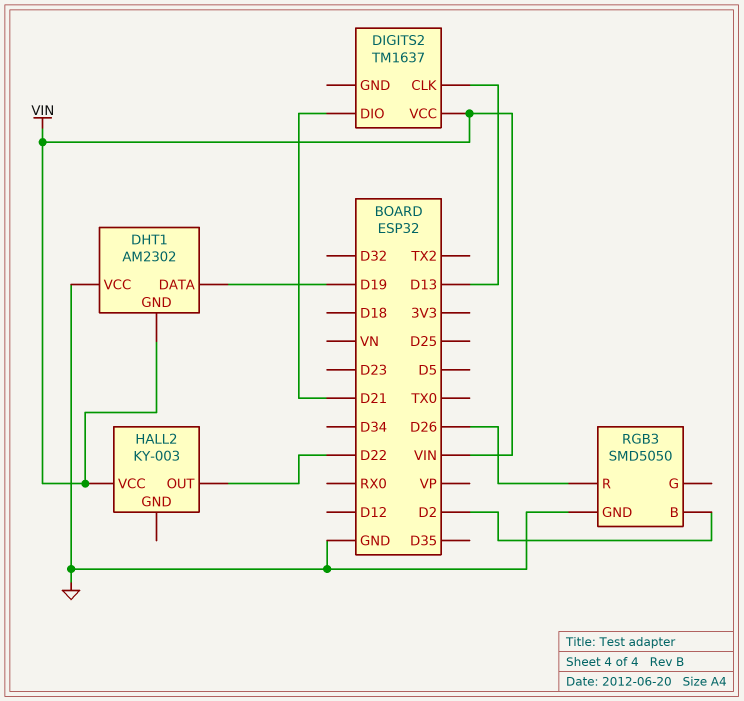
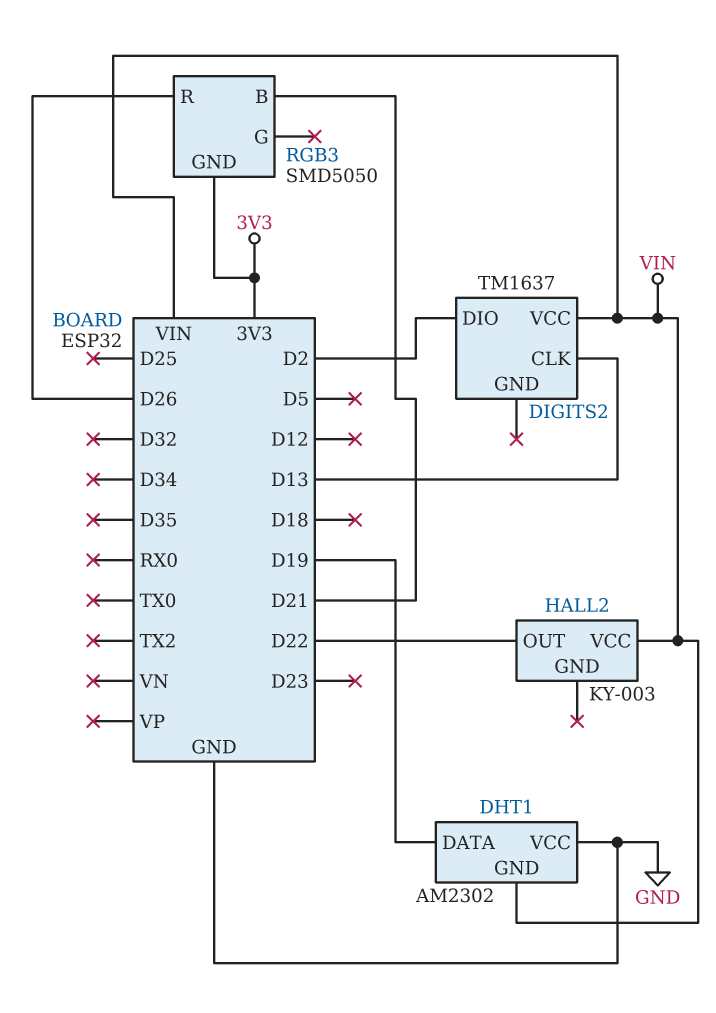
DIGITS2 pin DIO: D21 -> D2
RGB3 pin B: D2 -> D21
RGB3 pin GND: GND -> 3V3

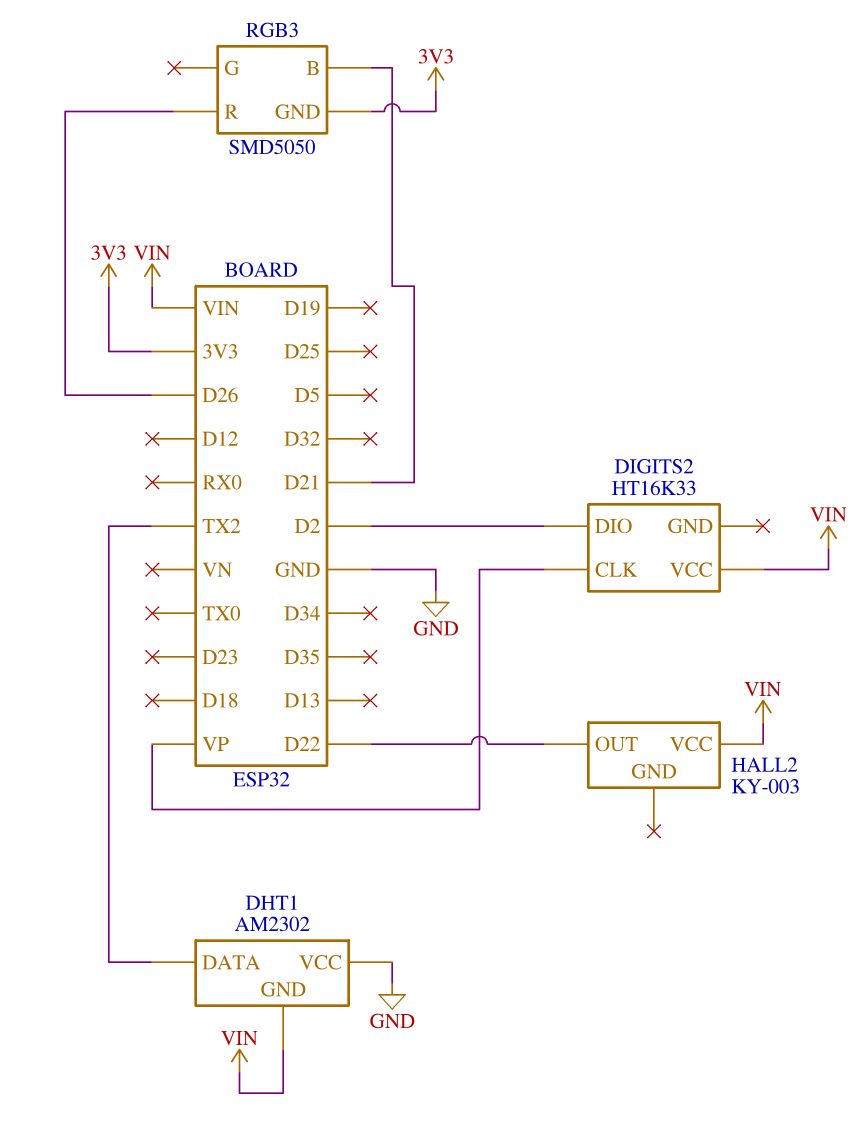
DHT1 pin DATA: D19 -> TX2
DIGITS2: TM1637 -> HT16K33
DIGITS2 pin CLK: D13 -> VP

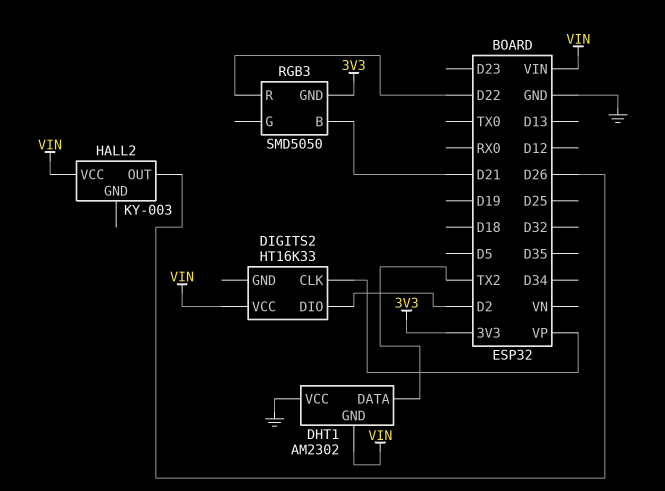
HALL2 pin OUT: D22 -> D26
RGB3 pin R: D26 -> D22

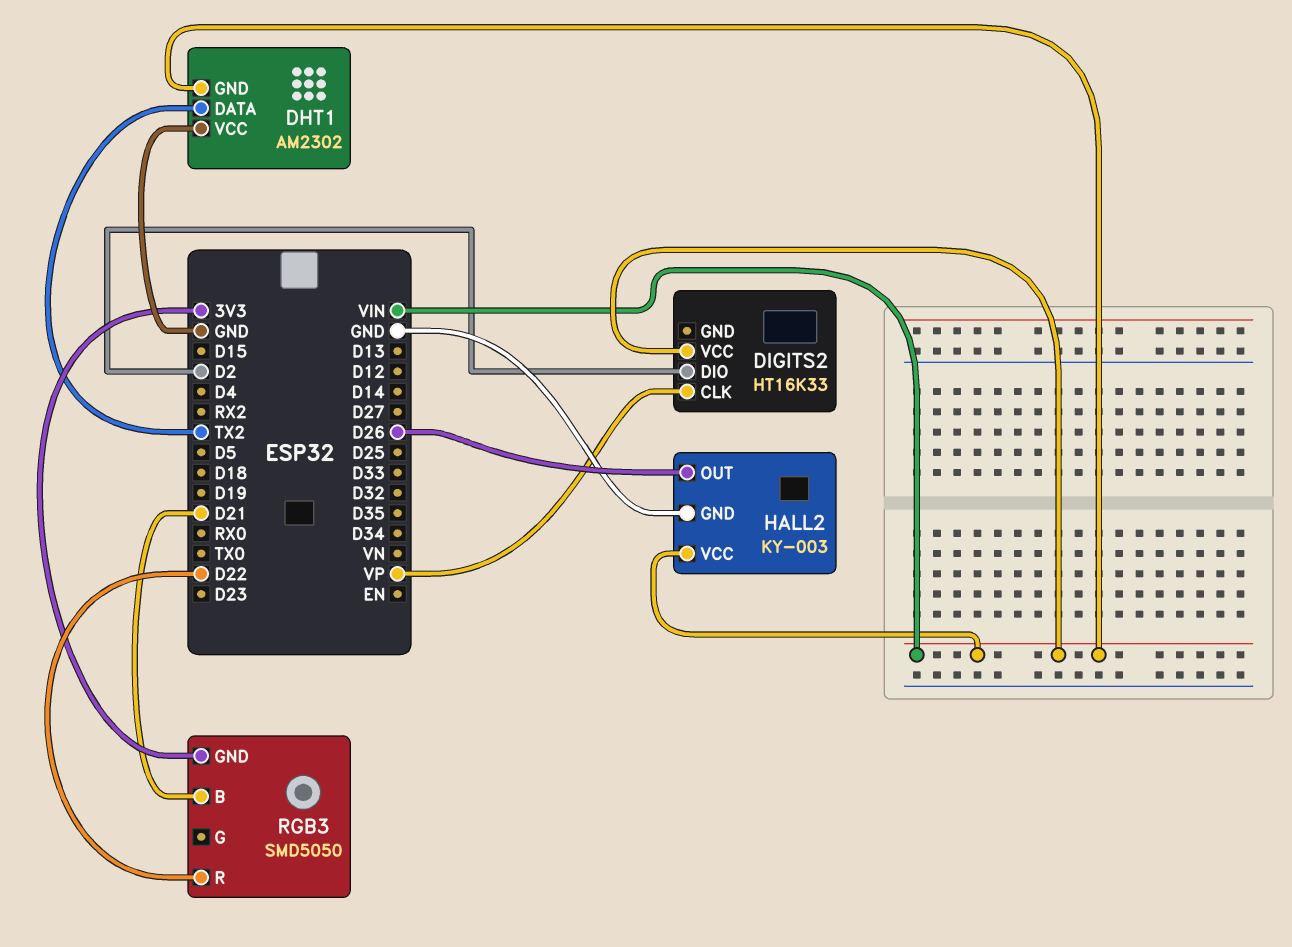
HALL2 pin GND: none -> GND

